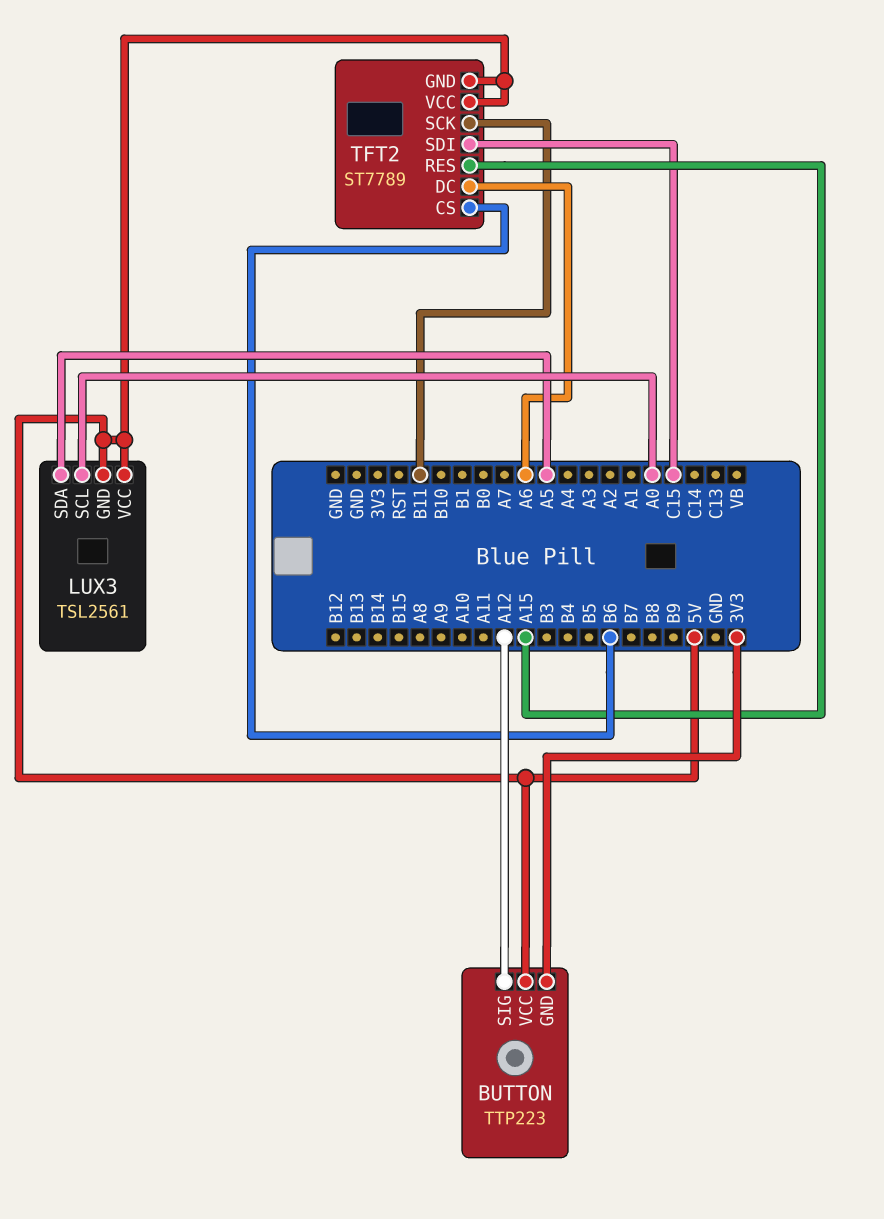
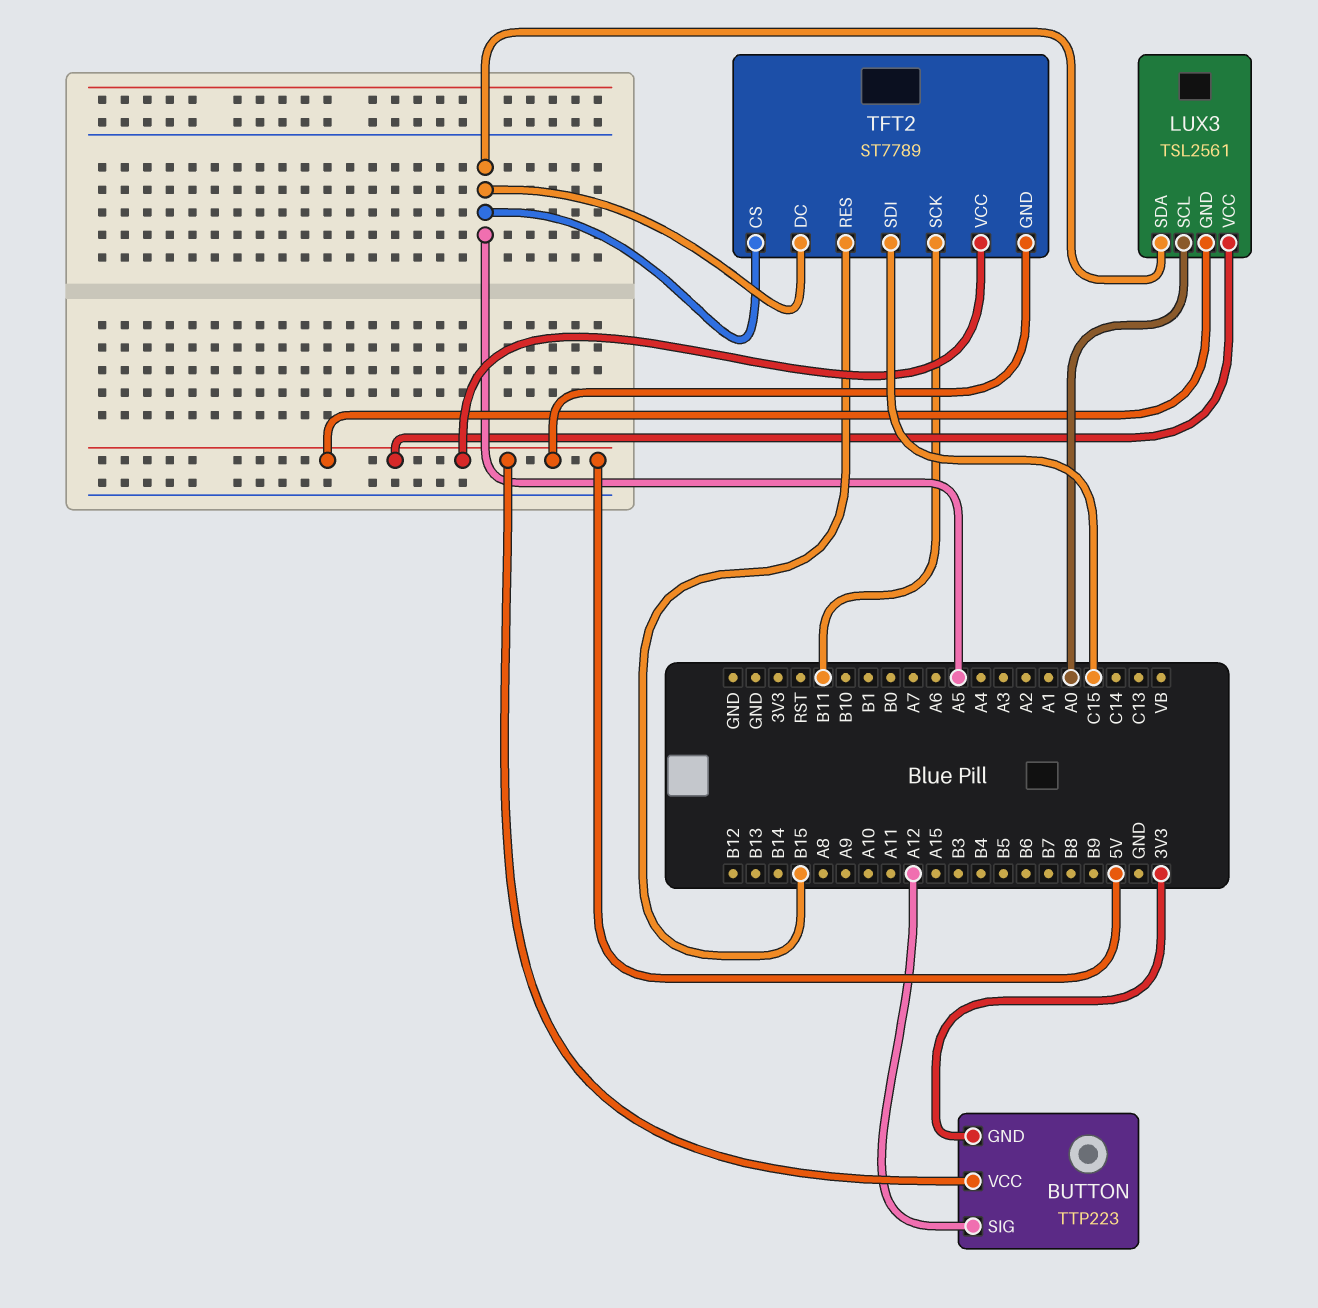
TFT2 pin CS: B6 -> A5
TFT2 pin DC: A6 -> A5
TFT2 pin RES: A15 -> B15

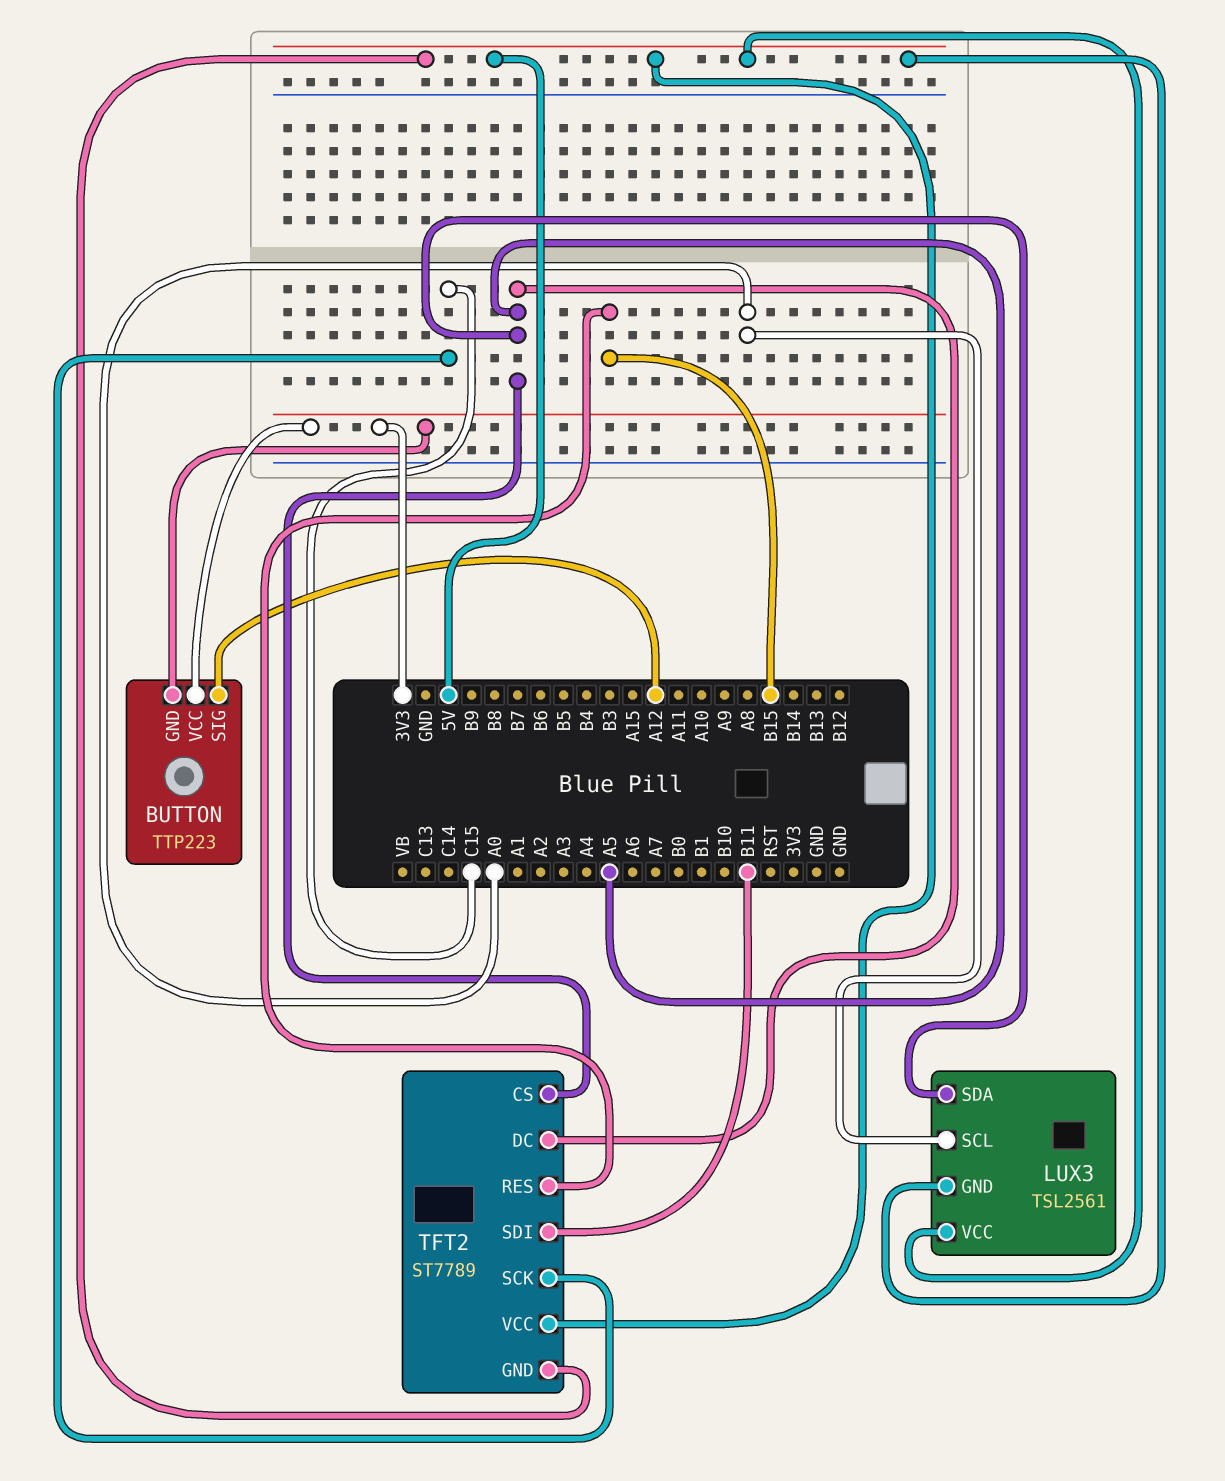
BUTTON pin VCC: 5V -> 3V3
TFT2 pin SCK: B11 -> C15
TFT2 pin SDI: C15 -> B11

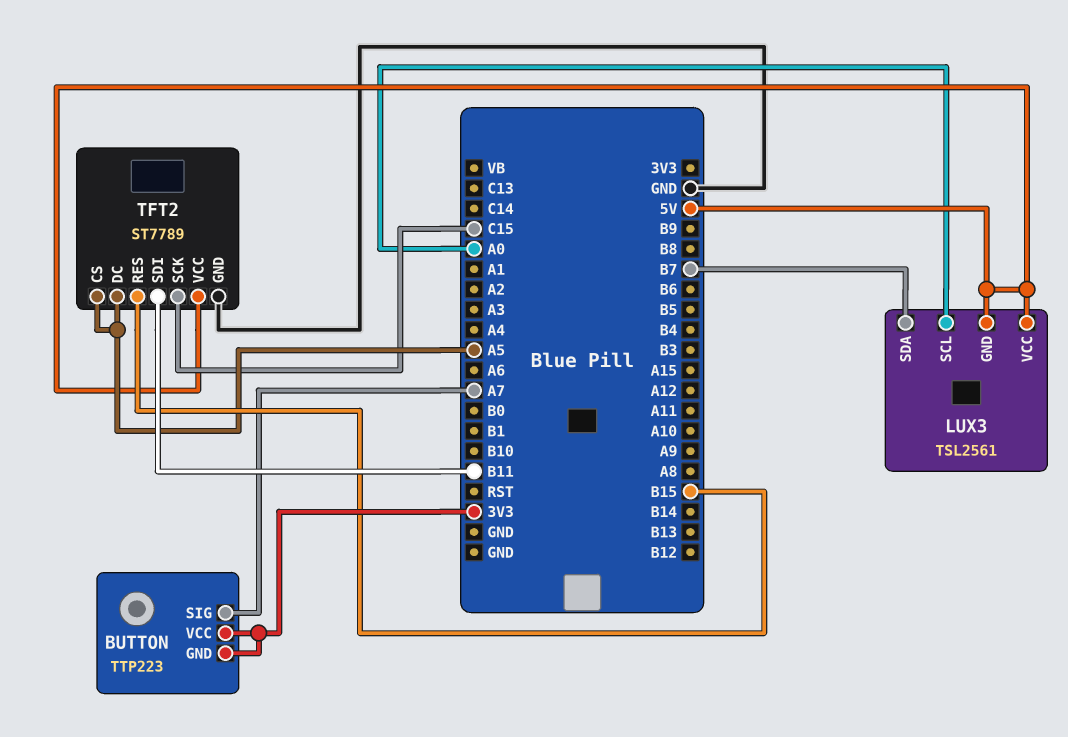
BUTTON pin SIG: A12 -> A7
LUX3 pin SDA: A5 -> B7
TFT2 pin GND: 5V -> GND

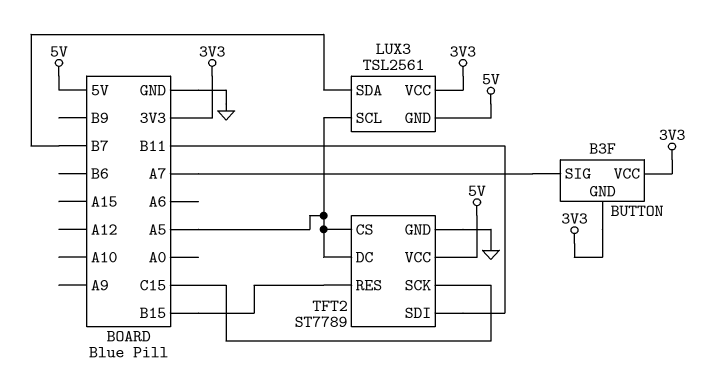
BUTTON: TTP223 -> B3F
LUX3 pin SCL: A0 -> A5
LUX3 pin VCC: 5V -> 3V3

